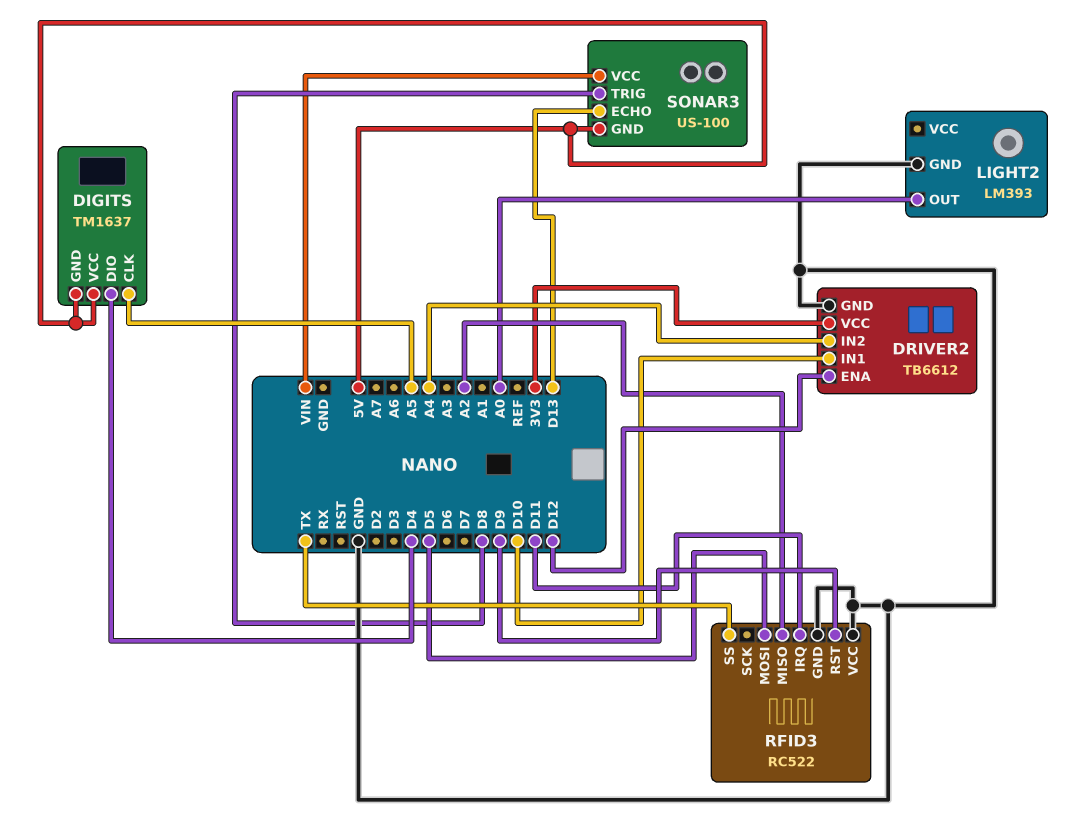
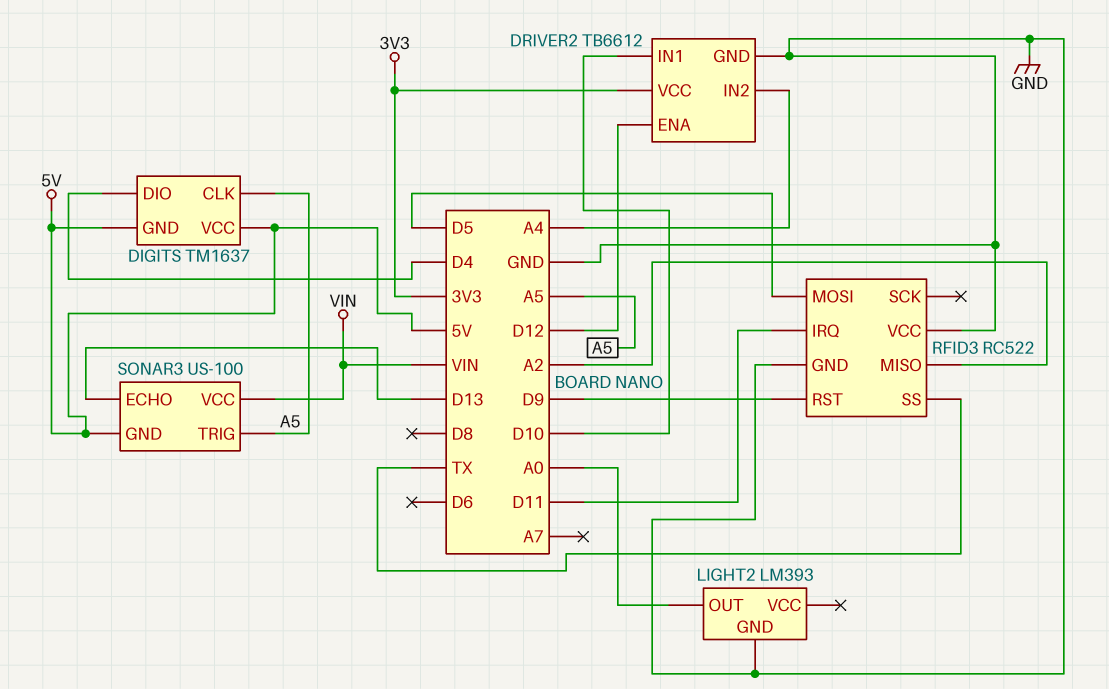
SONAR3 pin TRIG: D8 -> A5

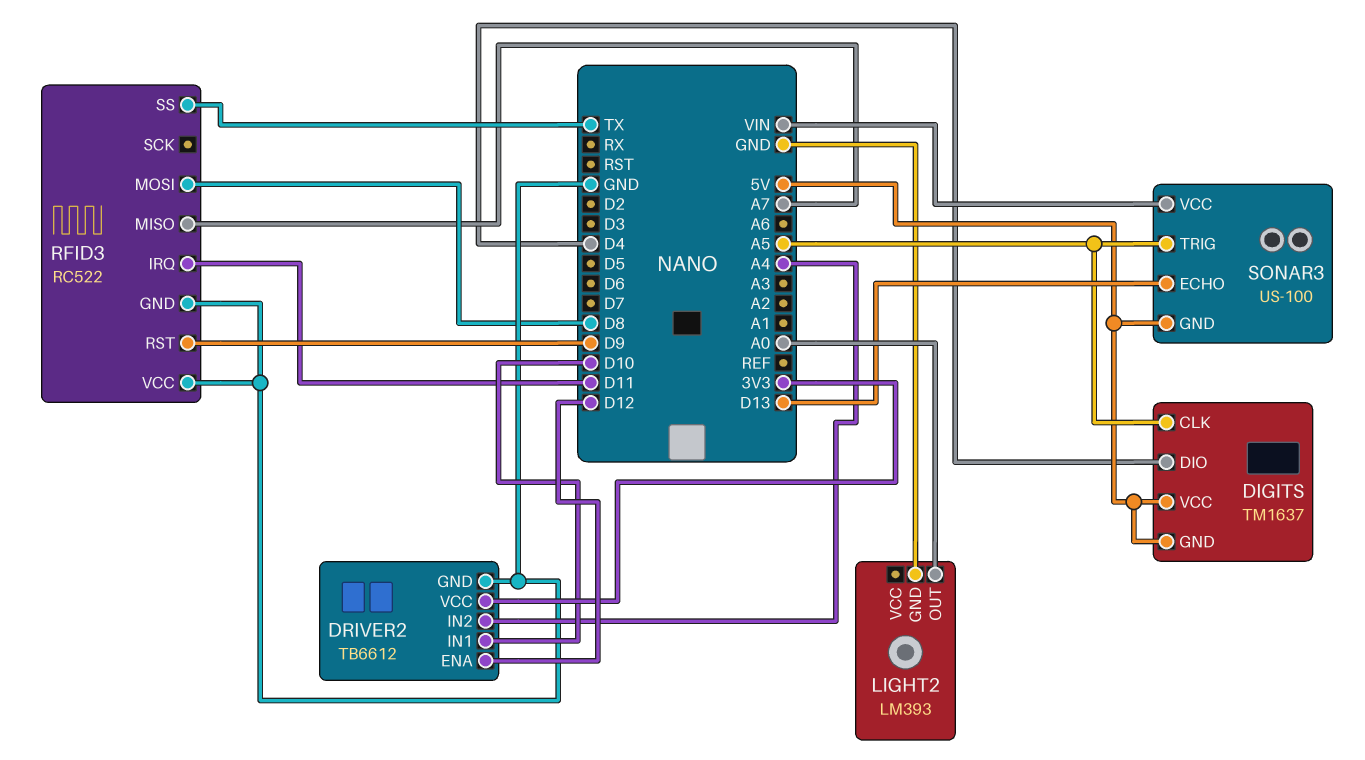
RFID3 pin MISO: A2 -> A7
RFID3 pin MOSI: D5 -> D8

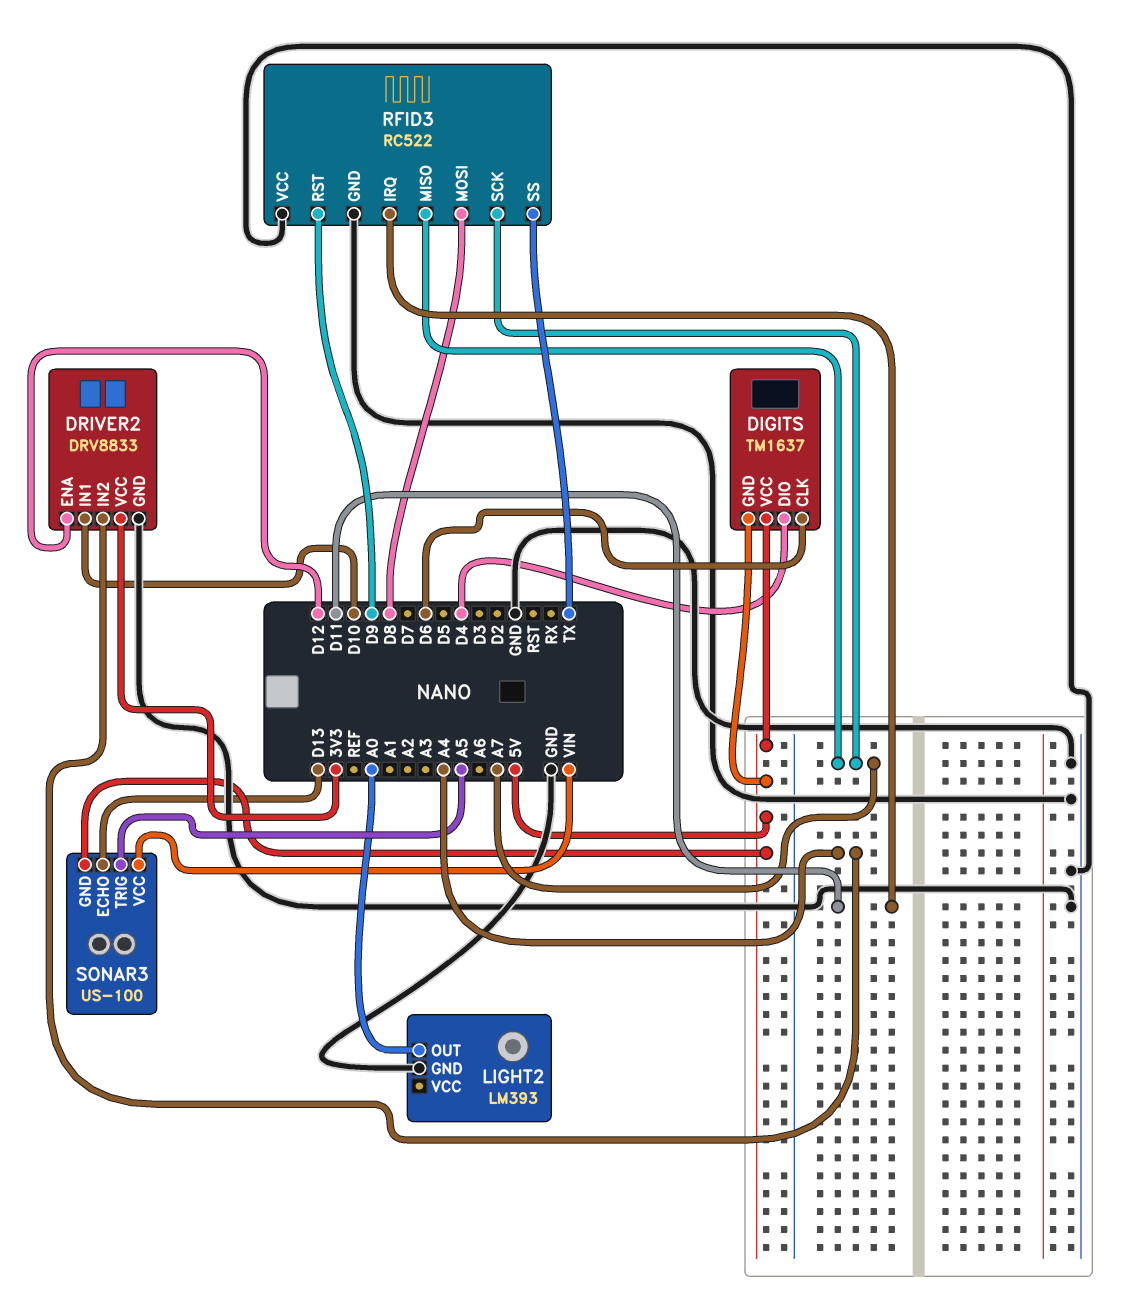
DIGITS pin CLK: A5 -> D6
DRIVER2: TB6612 -> DRV8833
RFID3 pin SCK: none -> A7

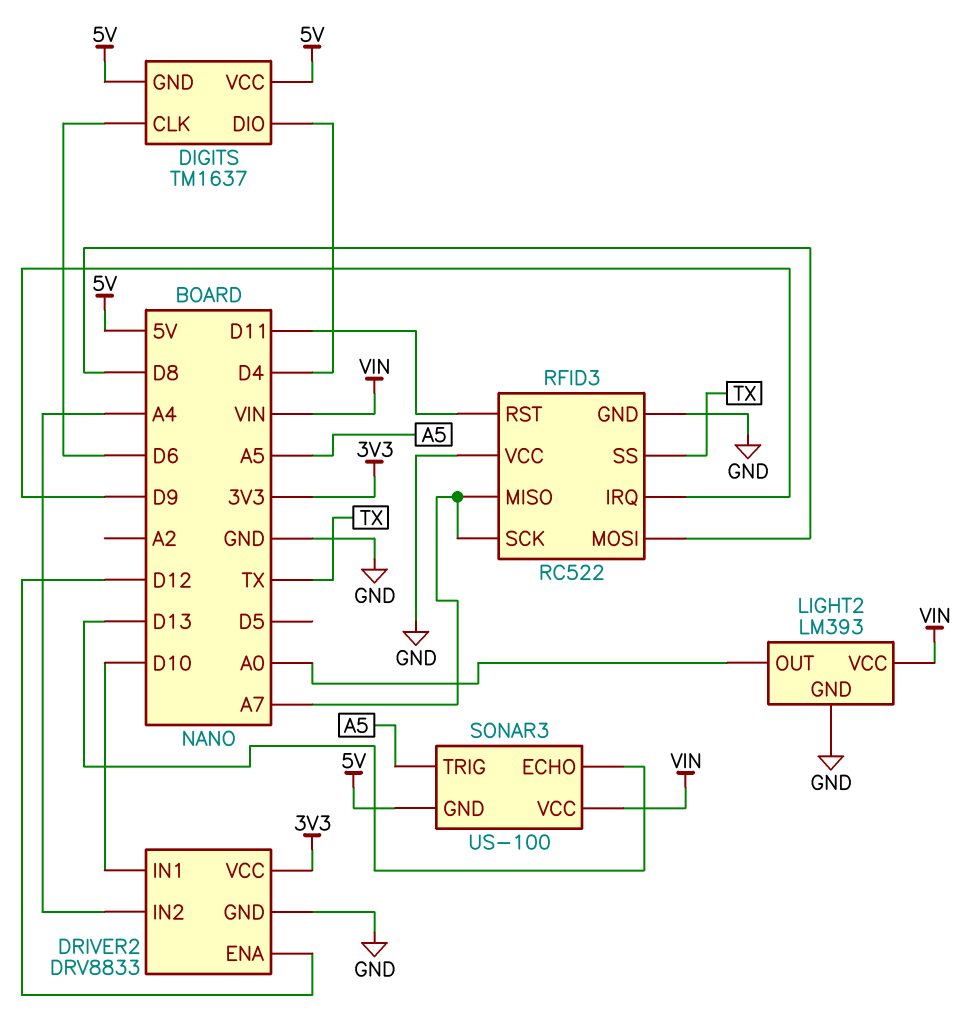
LIGHT2 pin VCC: none -> VIN
RFID3 pin IRQ: D11 -> D9
RFID3 pin RST: D9 -> D11

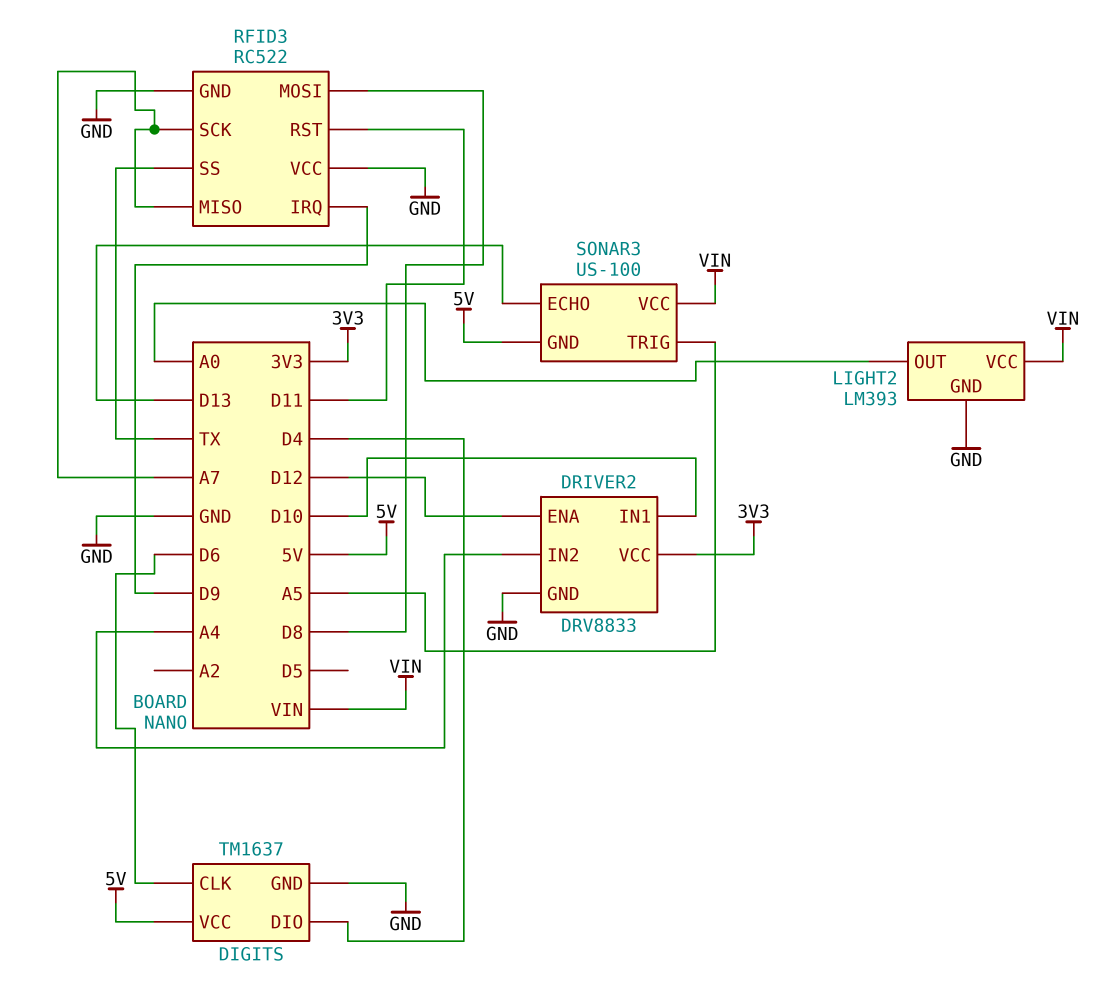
DIGITS pin GND: 5V -> GND

